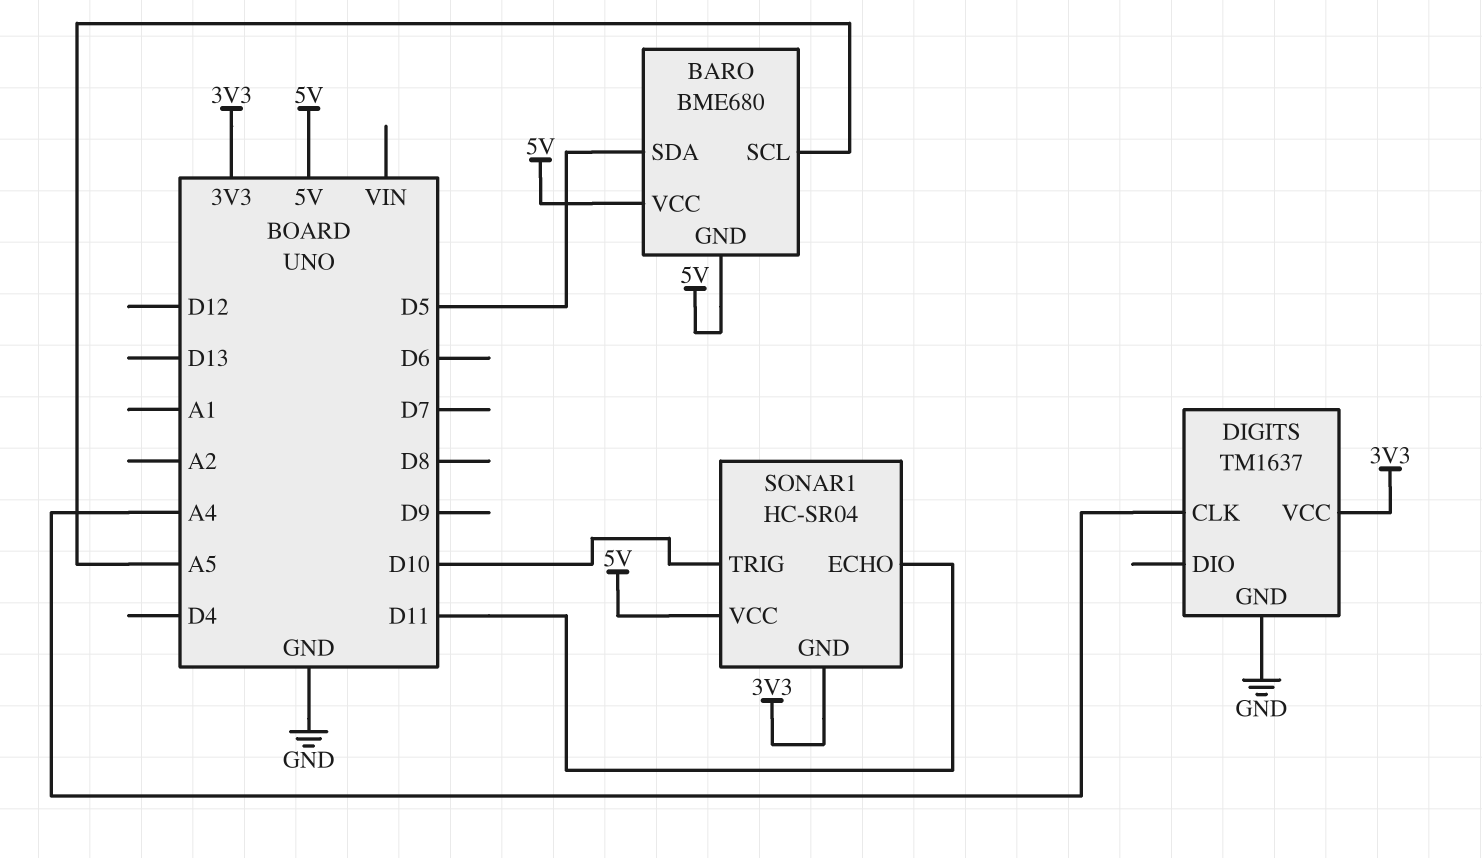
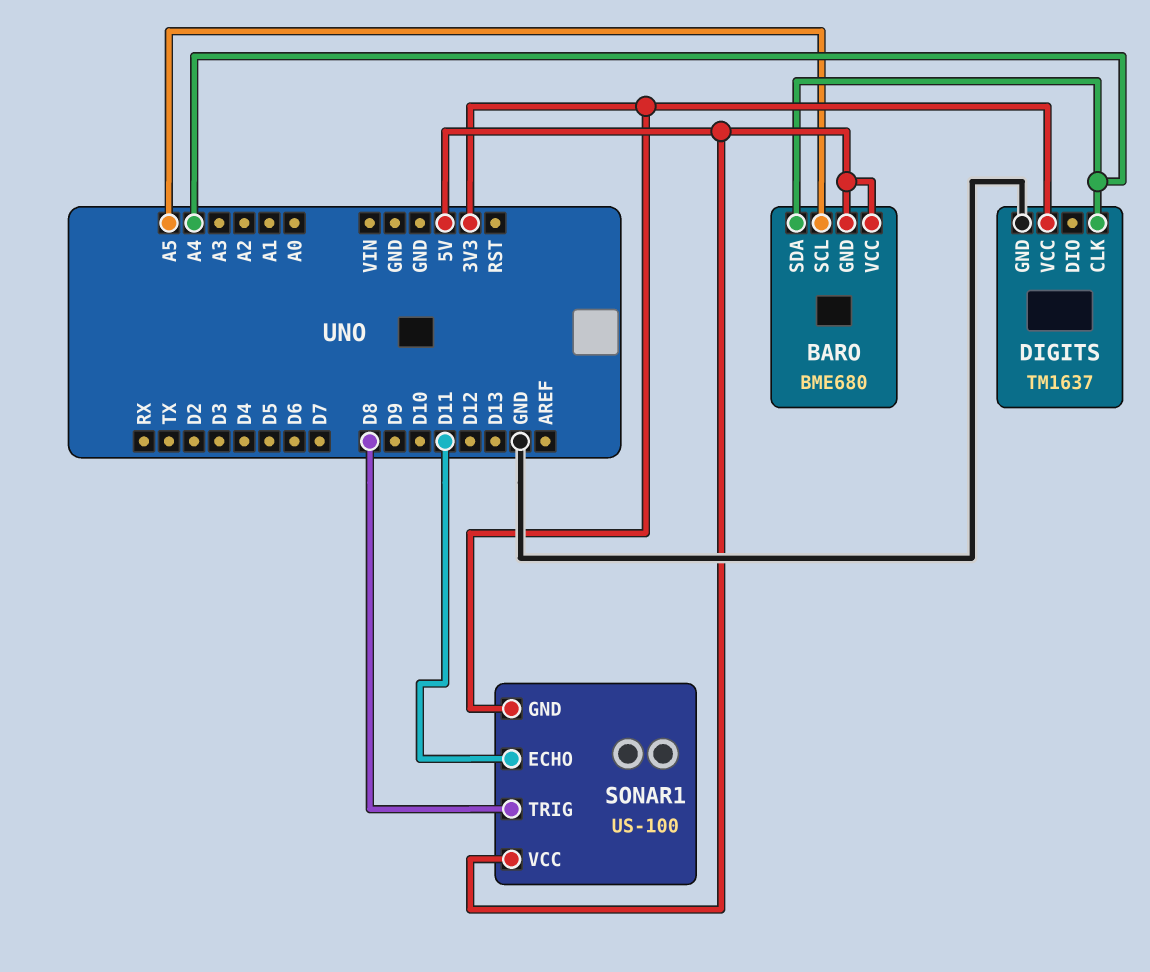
BARO pin SDA: D5 -> A4
SONAR1: HC-SR04 -> US-100
SONAR1 pin TRIG: D10 -> D8

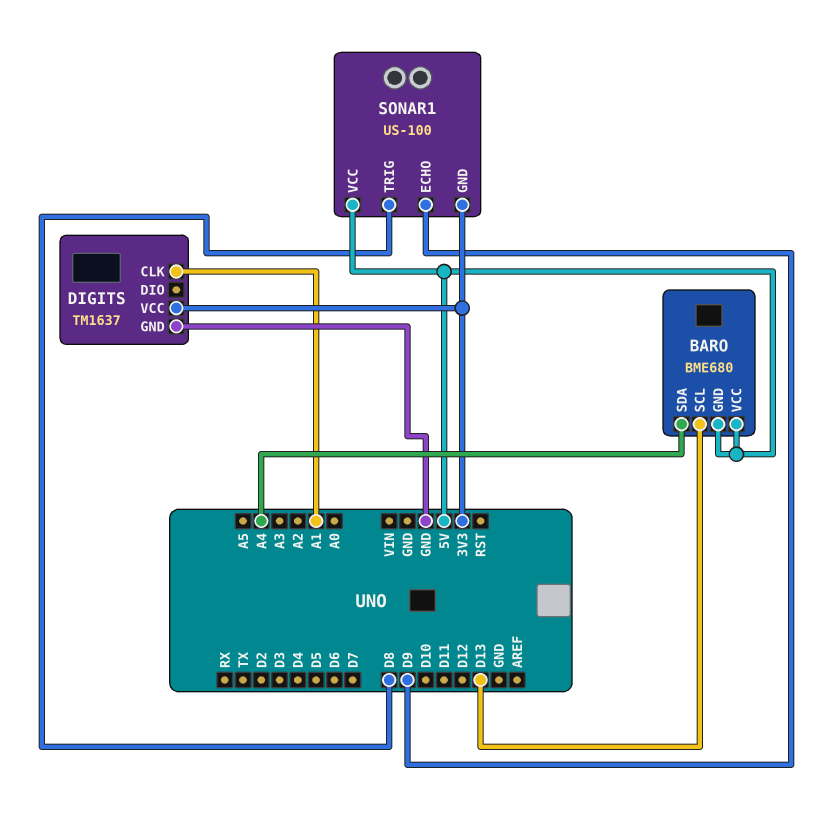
BARO pin SCL: A5 -> D13
DIGITS pin CLK: A4 -> A1
SONAR1 pin ECHO: D11 -> D9

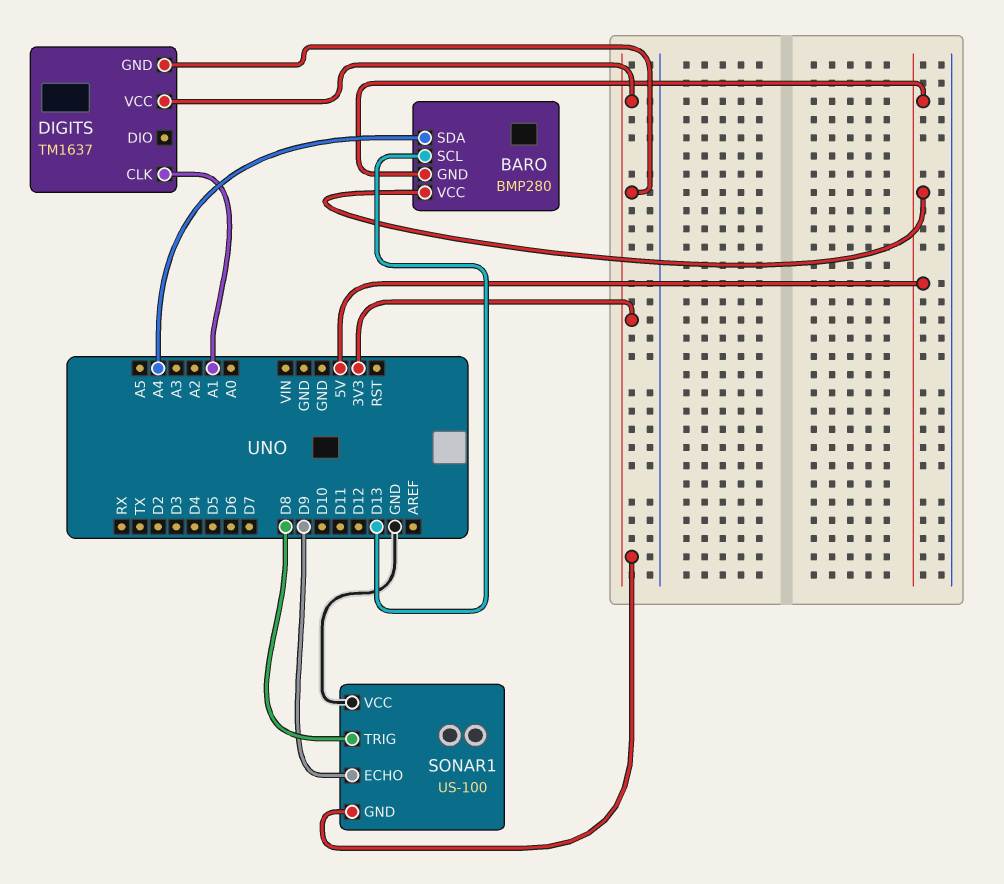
BARO: BME680 -> BMP280
DIGITS pin GND: GND -> 3V3
SONAR1 pin VCC: 5V -> GND

